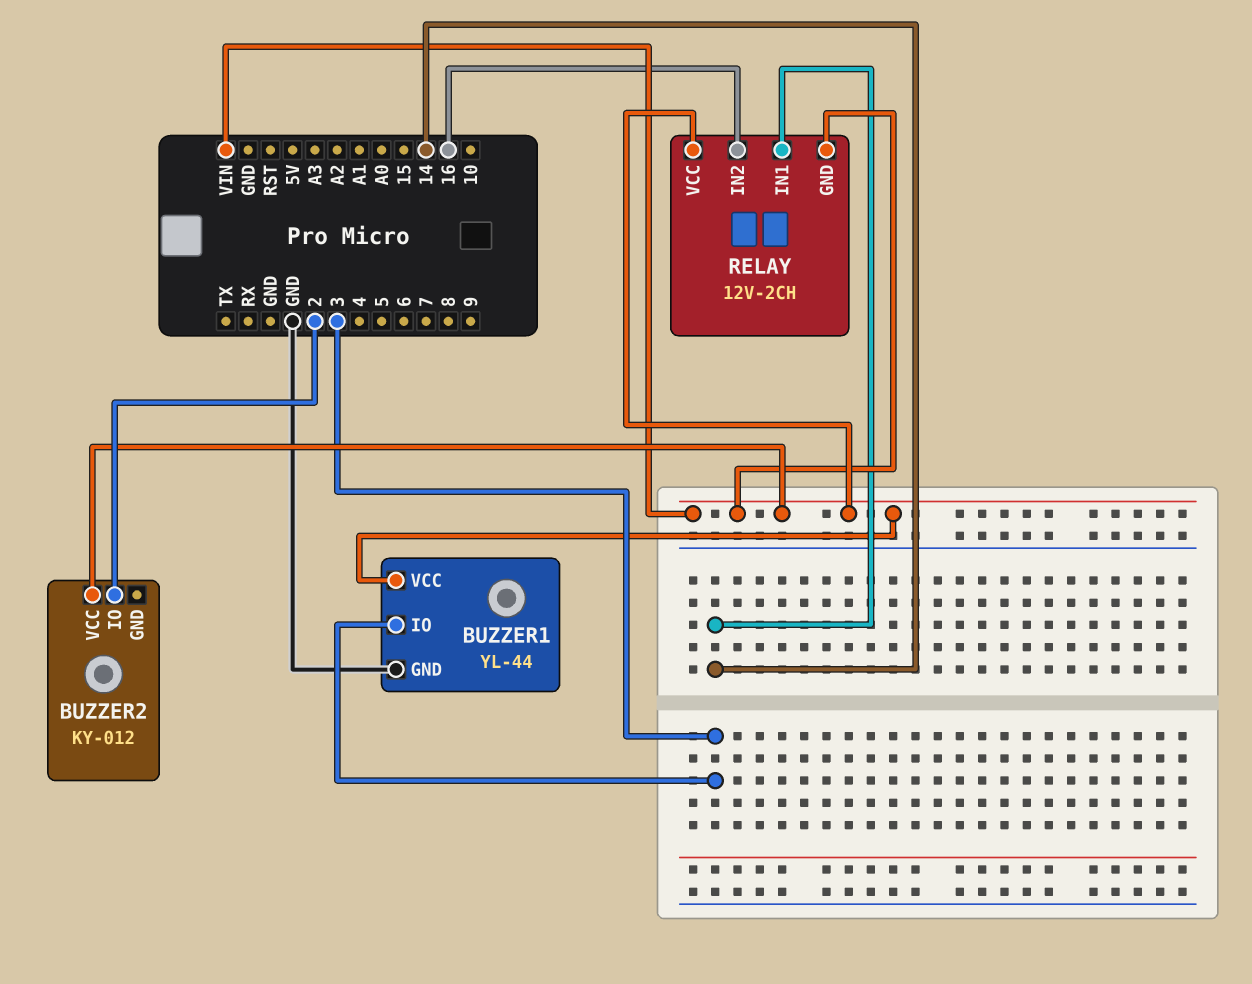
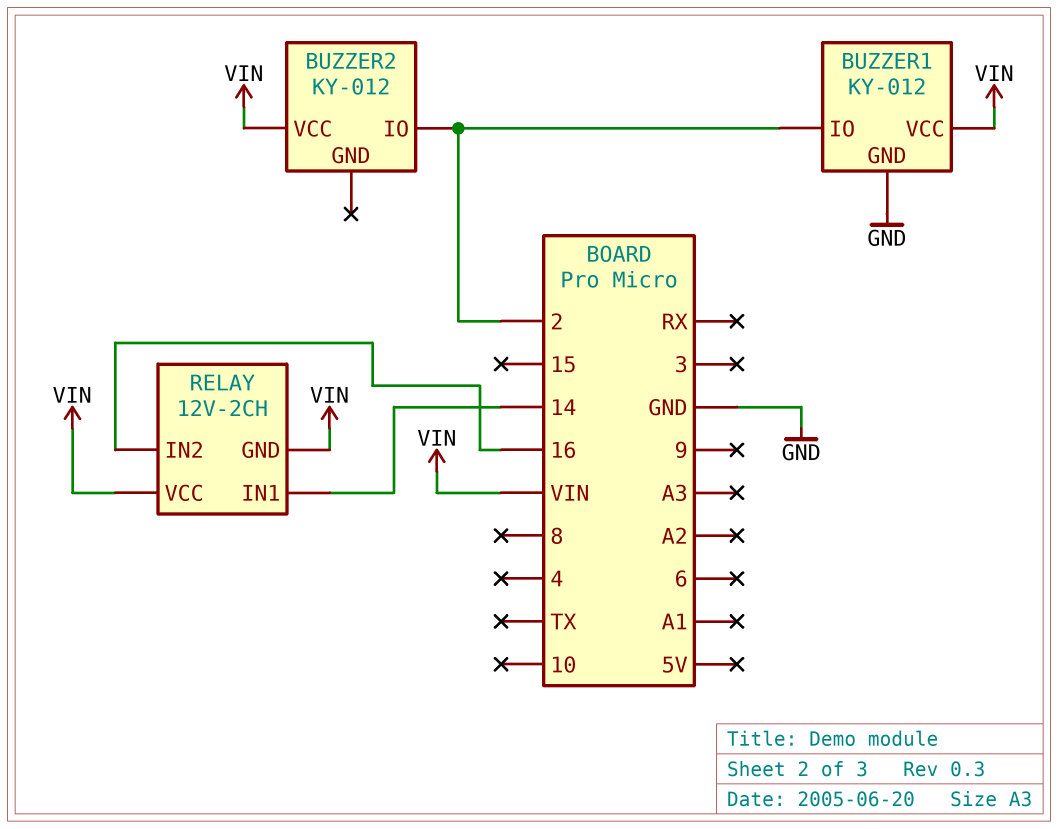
BUZZER1: YL-44 -> KY-012
BUZZER1 pin IO: 3 -> 2

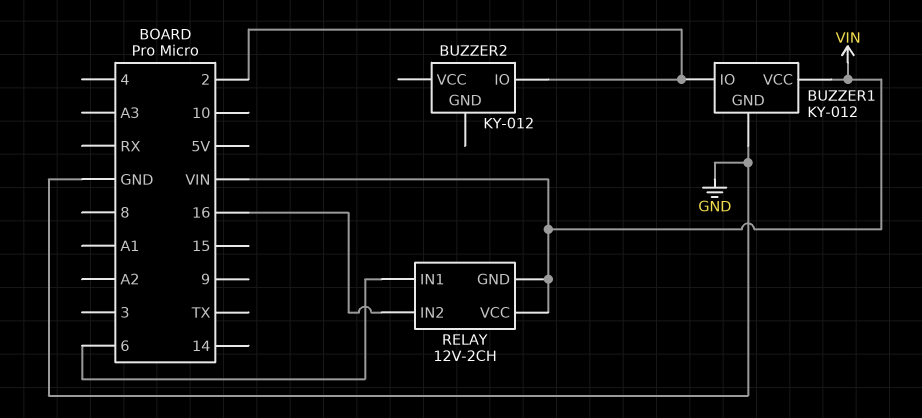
BUZZER2 pin VCC: VIN -> none
RELAY pin IN1: 14 -> 6

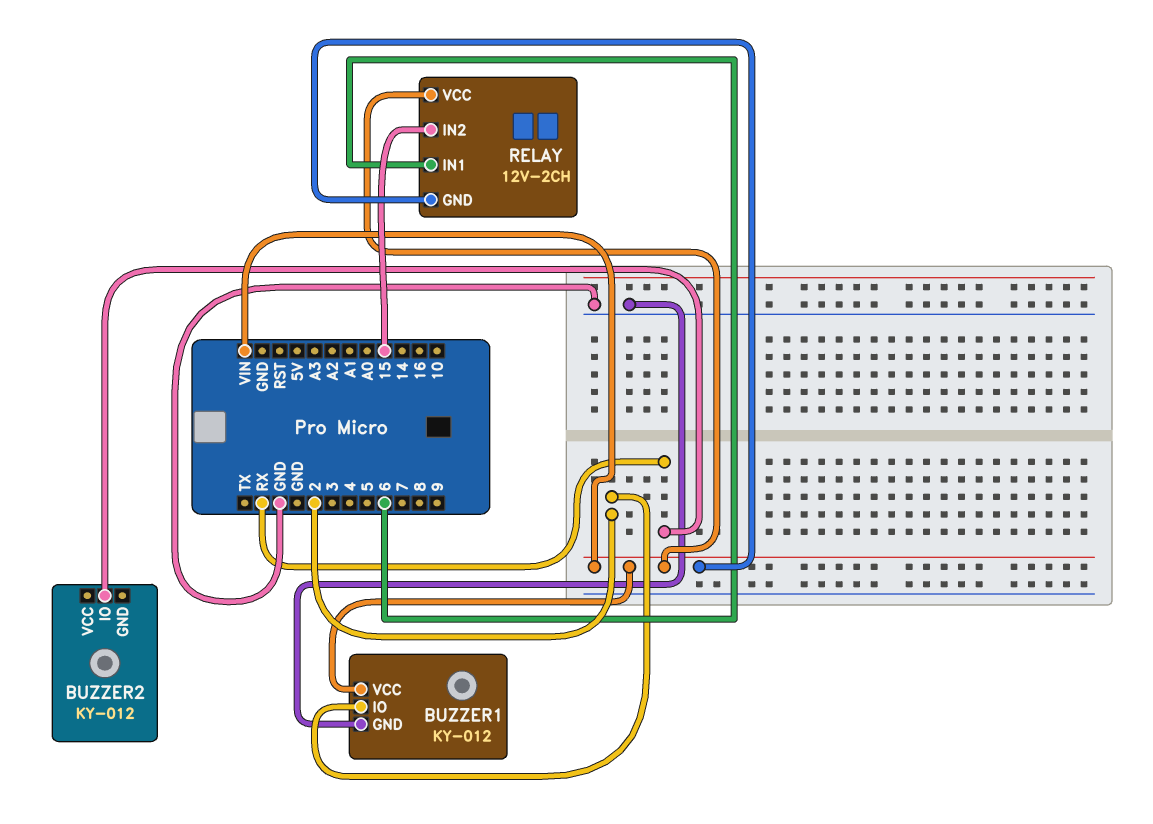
BUZZER2 pin IO: 2 -> RX
RELAY pin IN2: 16 -> 15

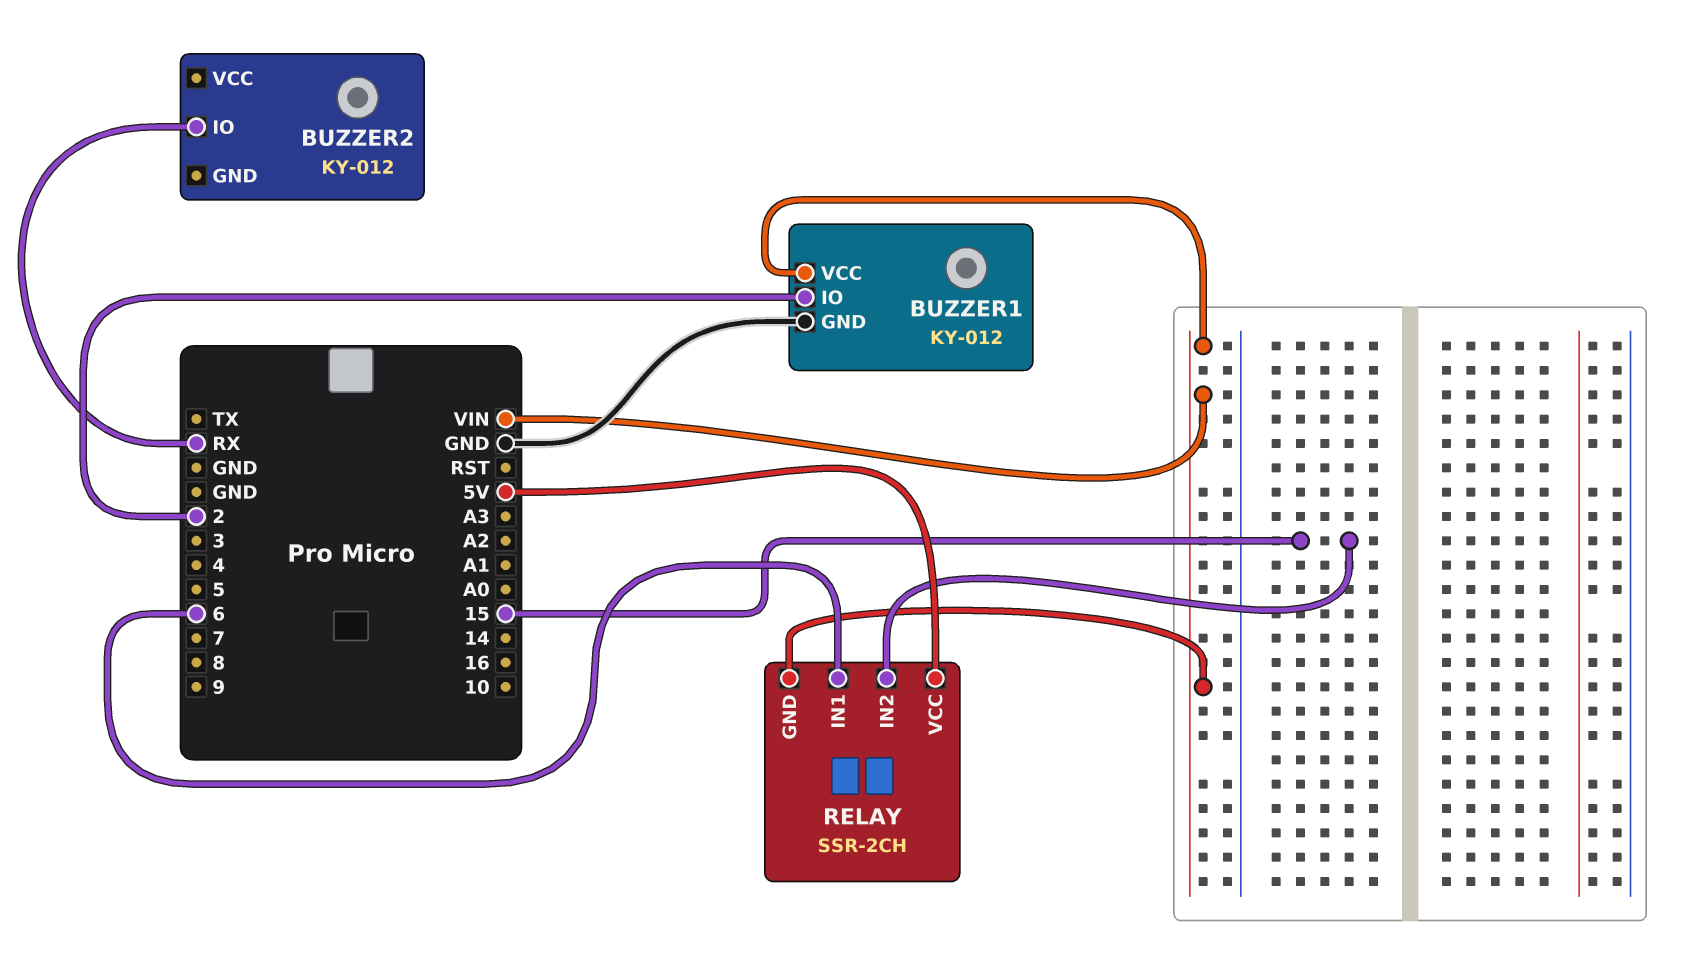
RELAY: 12V-2CH -> SSR-2CH
RELAY pin VCC: VIN -> 5V

